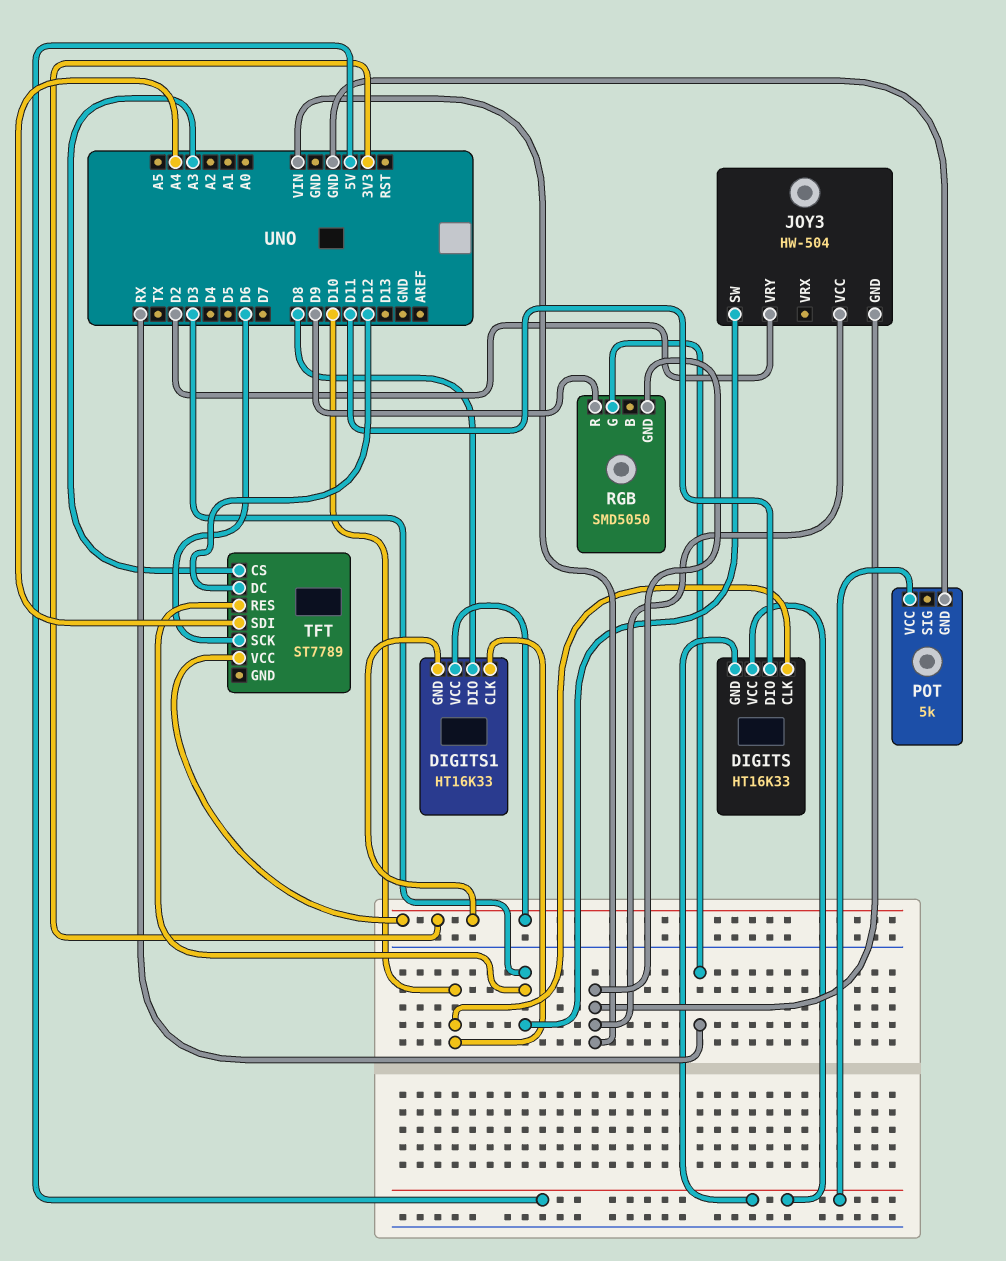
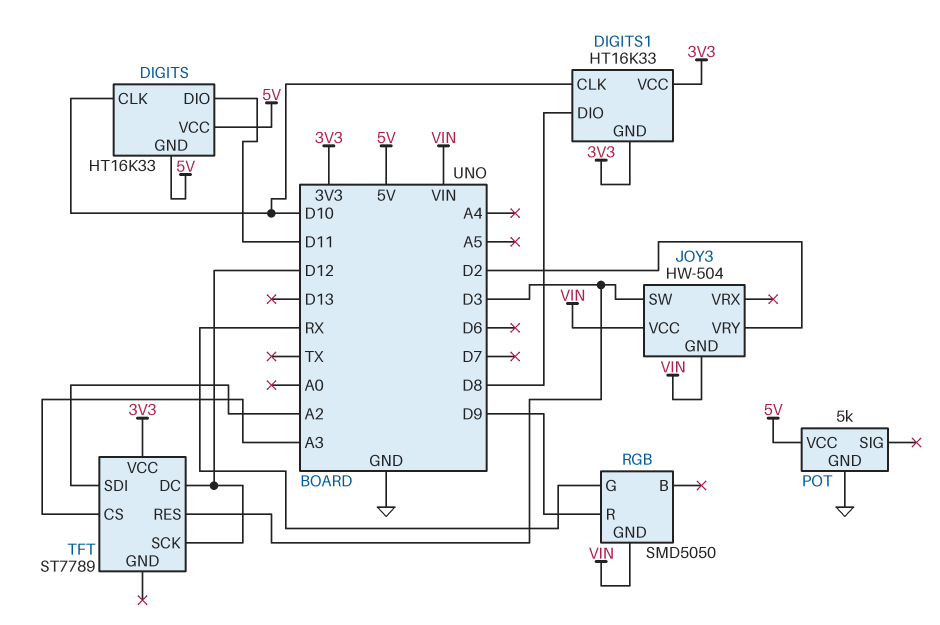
TFT pin SCK: D6 -> D12
TFT pin SDI: A4 -> A2

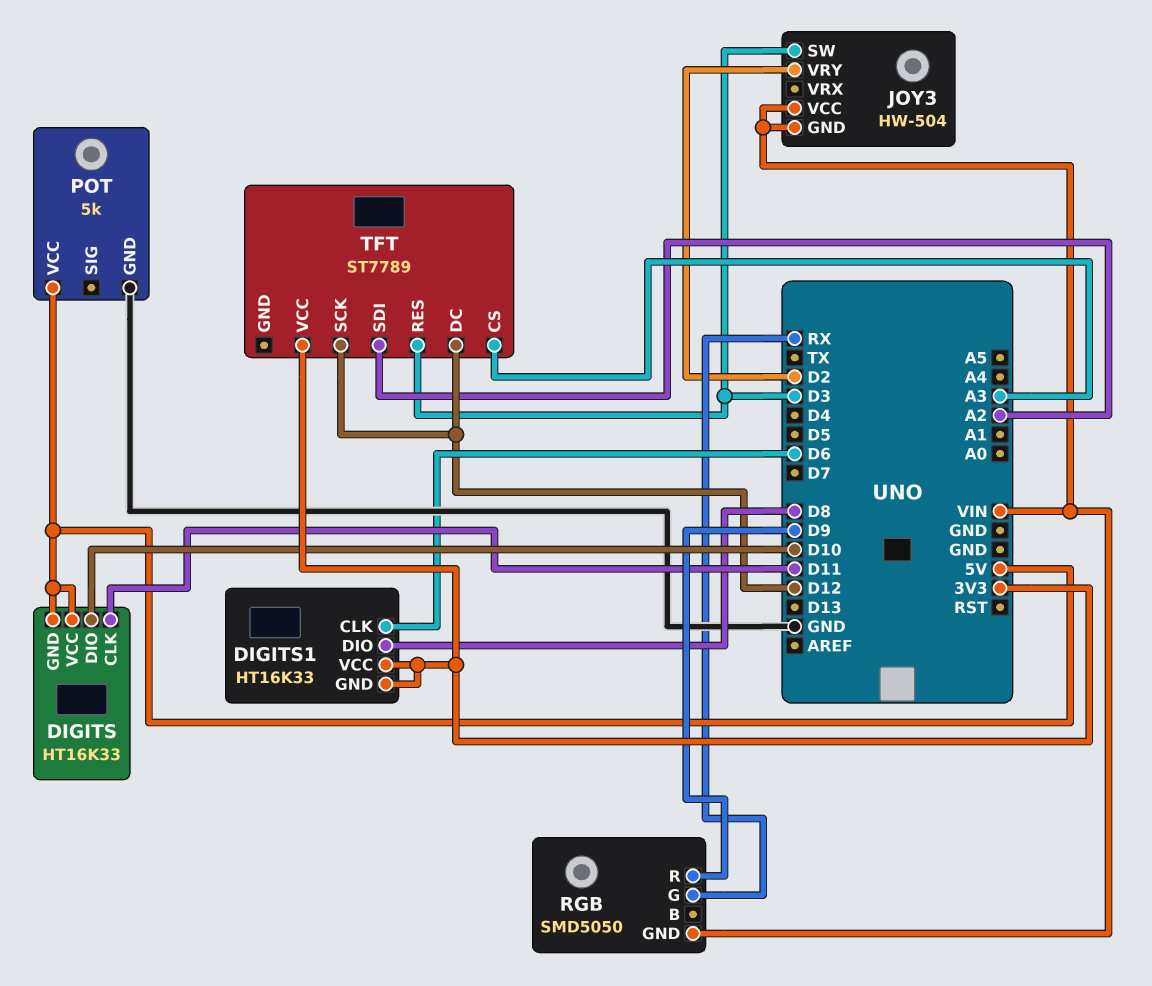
DIGITS pin CLK: D10 -> D11
DIGITS pin DIO: D11 -> D10
DIGITS1 pin CLK: D10 -> D6

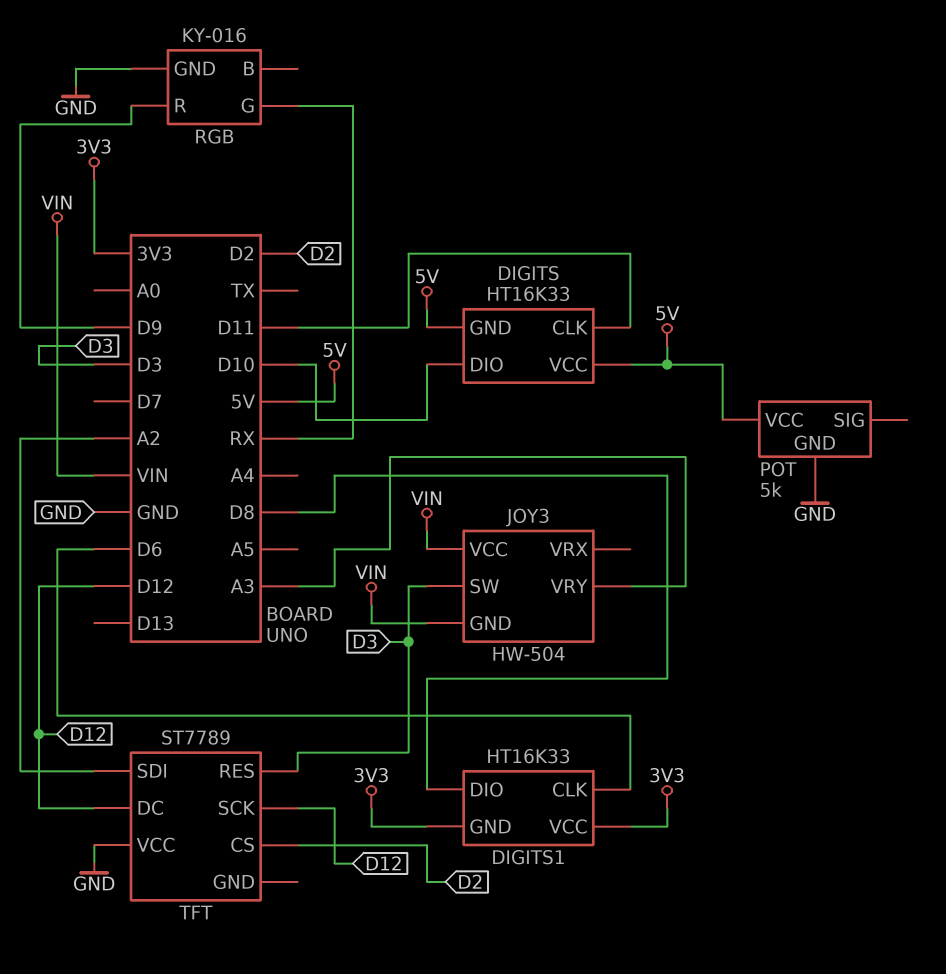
JOY3 pin VRY: D2 -> A3
RGB: SMD5050 -> KY-016
RGB pin GND: VIN -> GND
TFT pin CS: A3 -> D2
TFT pin VCC: 3V3 -> GND

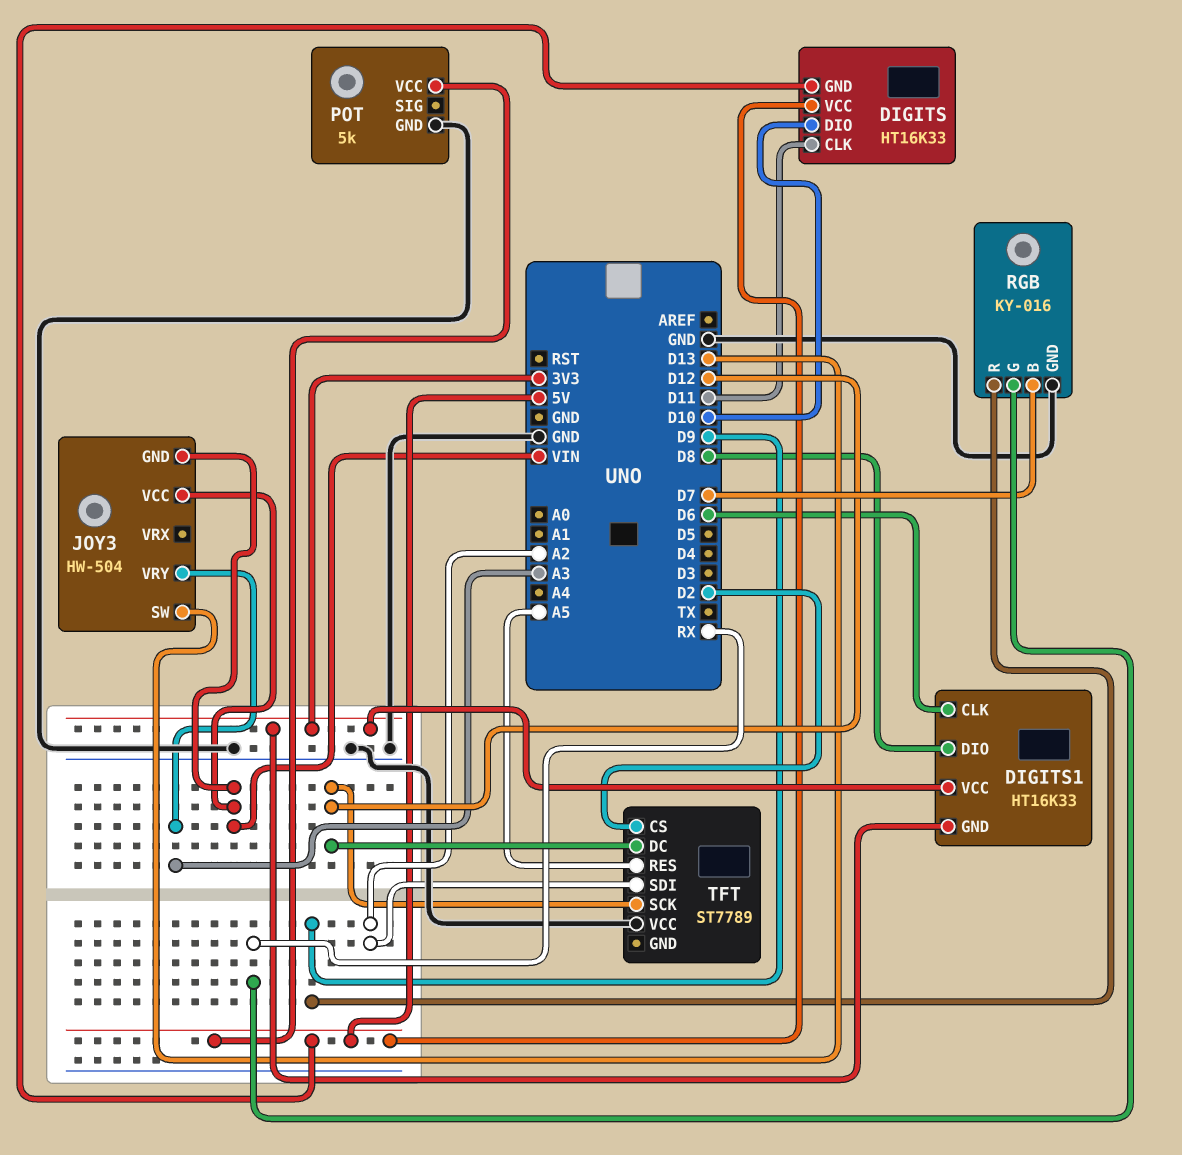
JOY3 pin SW: D3 -> D13
RGB pin B: none -> D7
TFT pin RES: D3 -> A5

